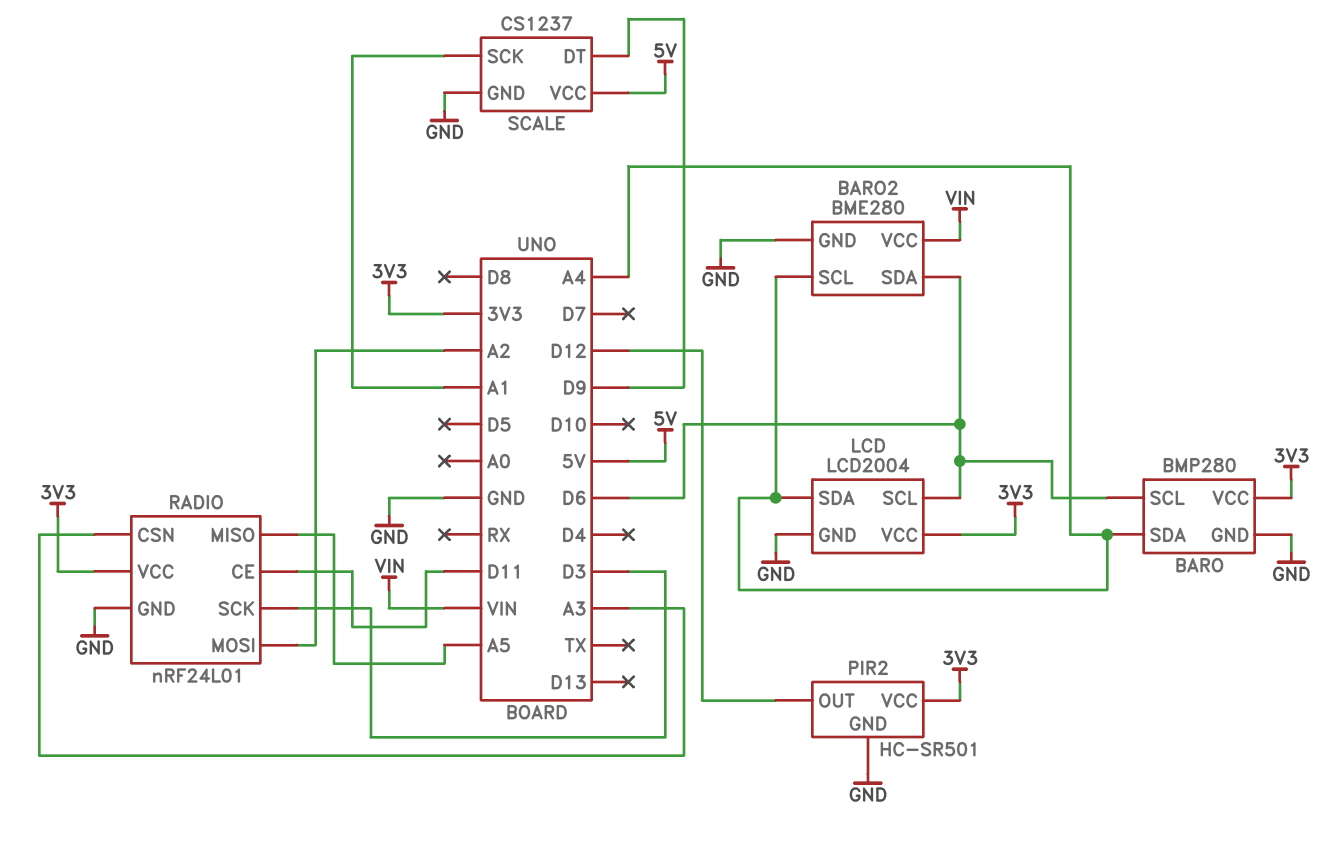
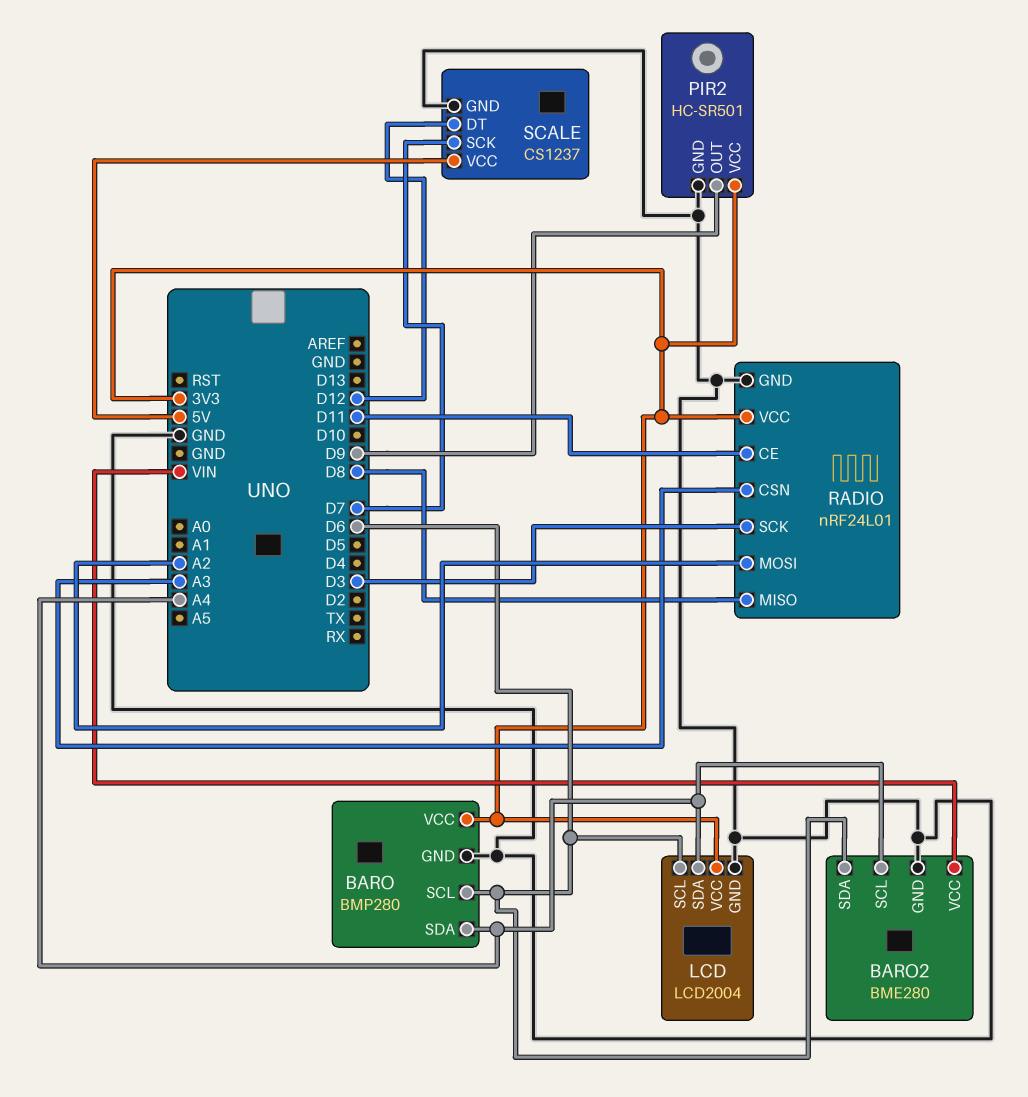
PIR2 pin OUT: D12 -> D9
RADIO pin MISO: A5 -> D8
SCALE pin DT: D9 -> D12
SCALE pin SCK: A1 -> D7

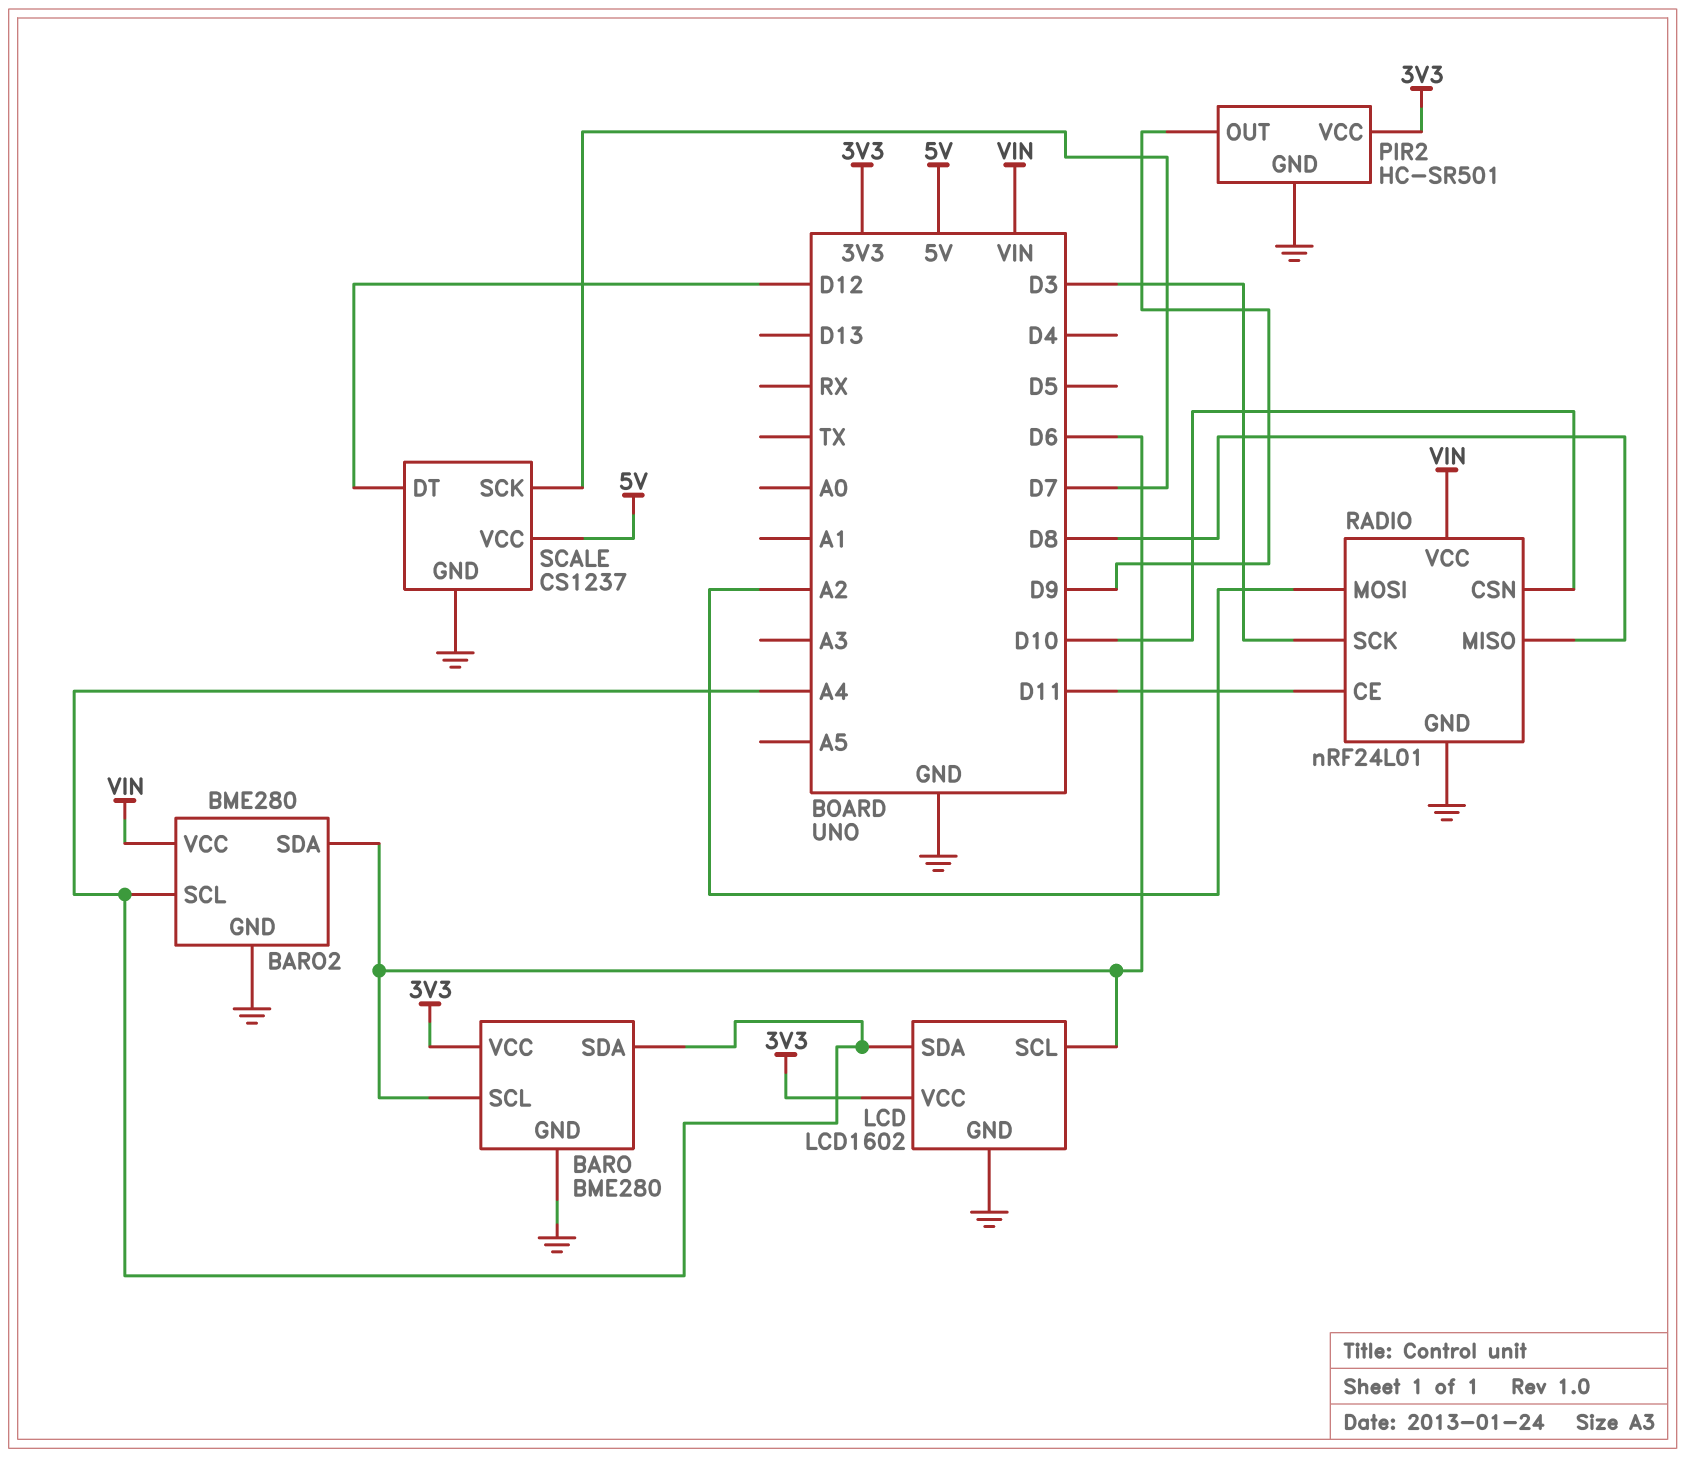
BARO: BMP280 -> BME280
LCD: LCD2004 -> LCD1602
RADIO pin CSN: A3 -> D10
RADIO pin VCC: 3V3 -> VIN

